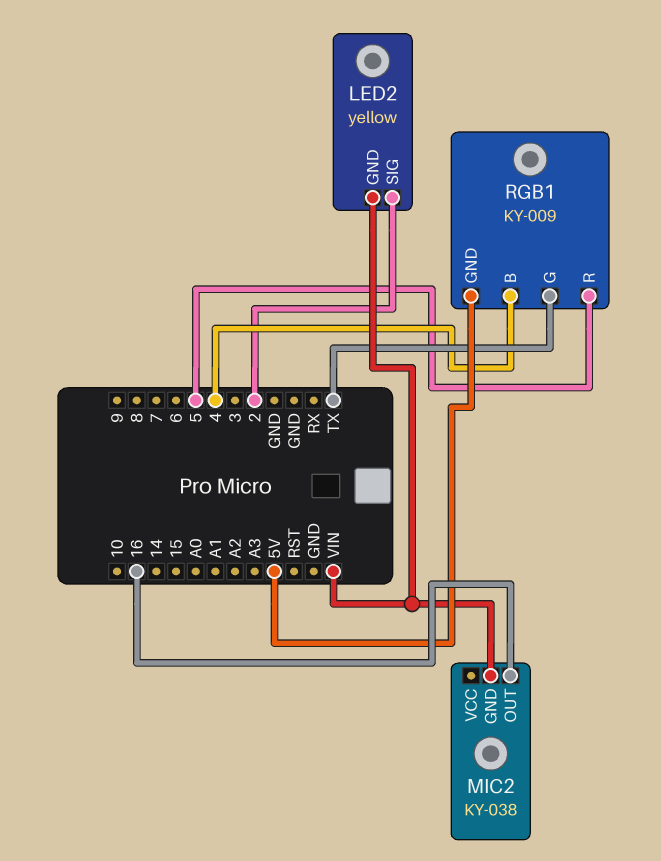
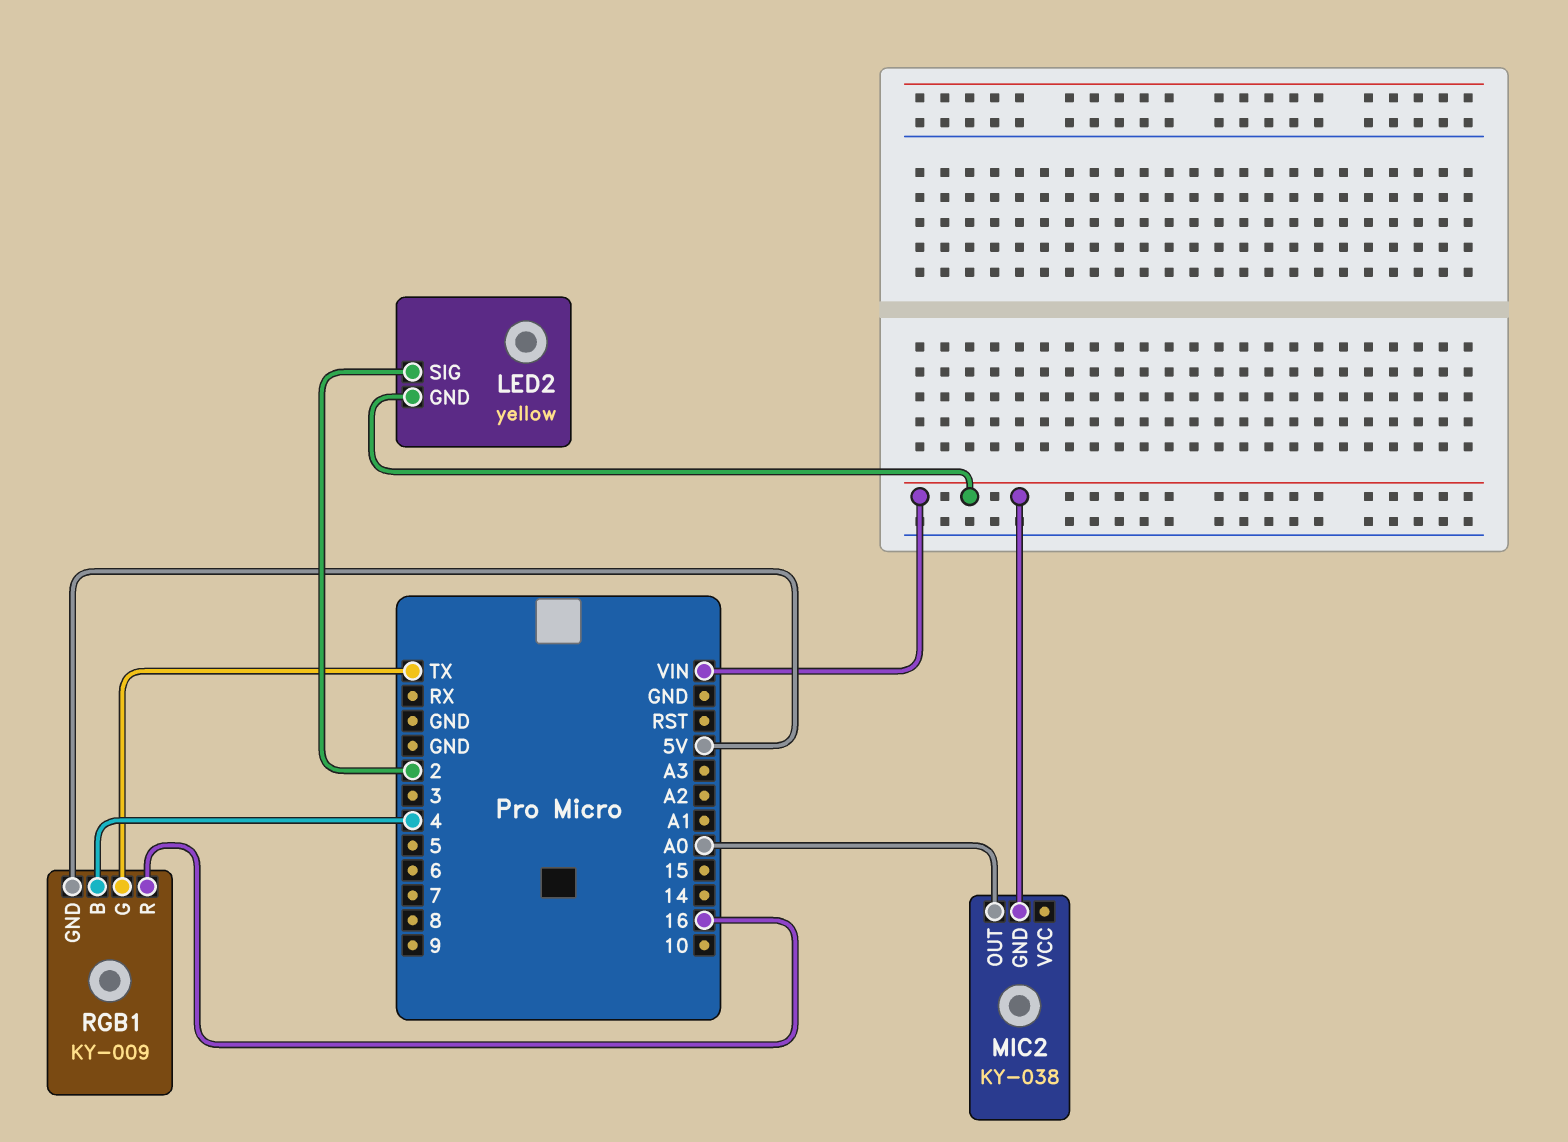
MIC2 pin OUT: 16 -> A0
RGB1 pin R: 5 -> 16

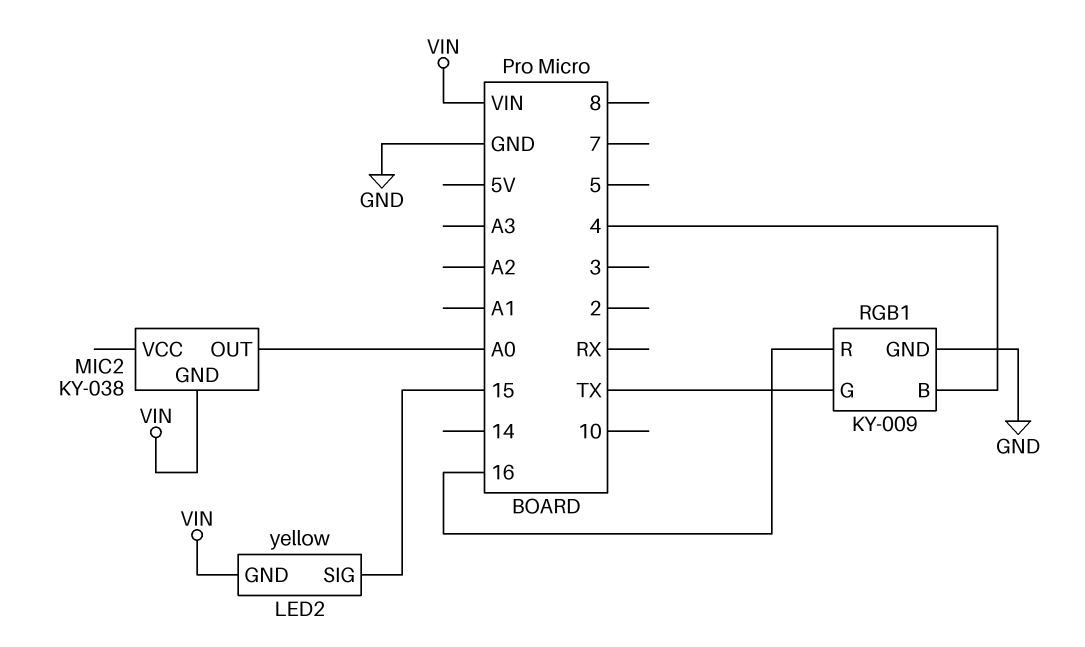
LED2 pin SIG: 2 -> 15
RGB1 pin GND: 5V -> GND

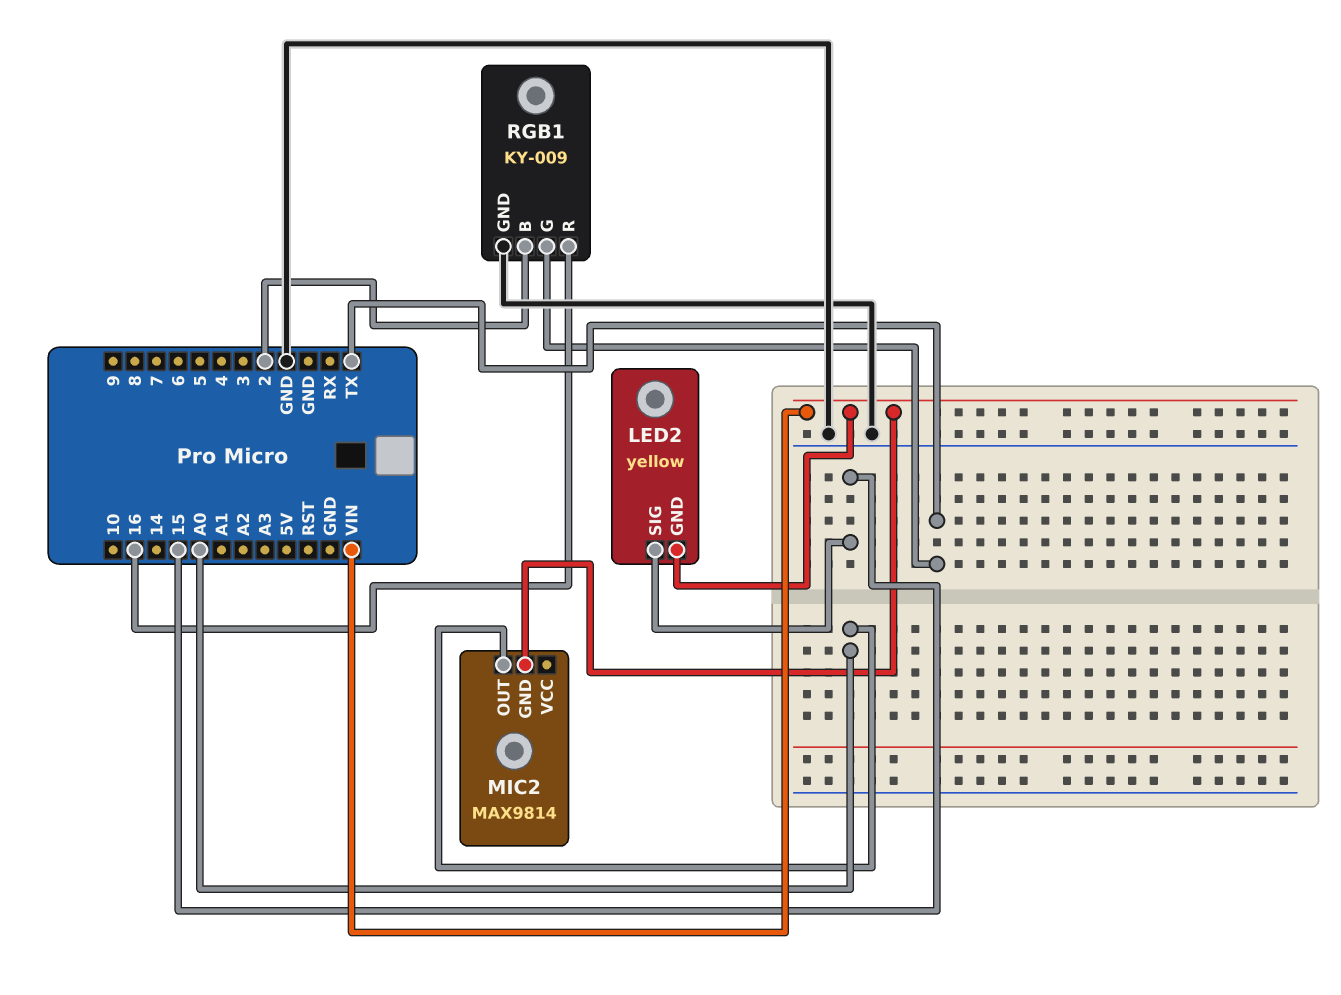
MIC2: KY-038 -> MAX9814
RGB1 pin B: 4 -> 2

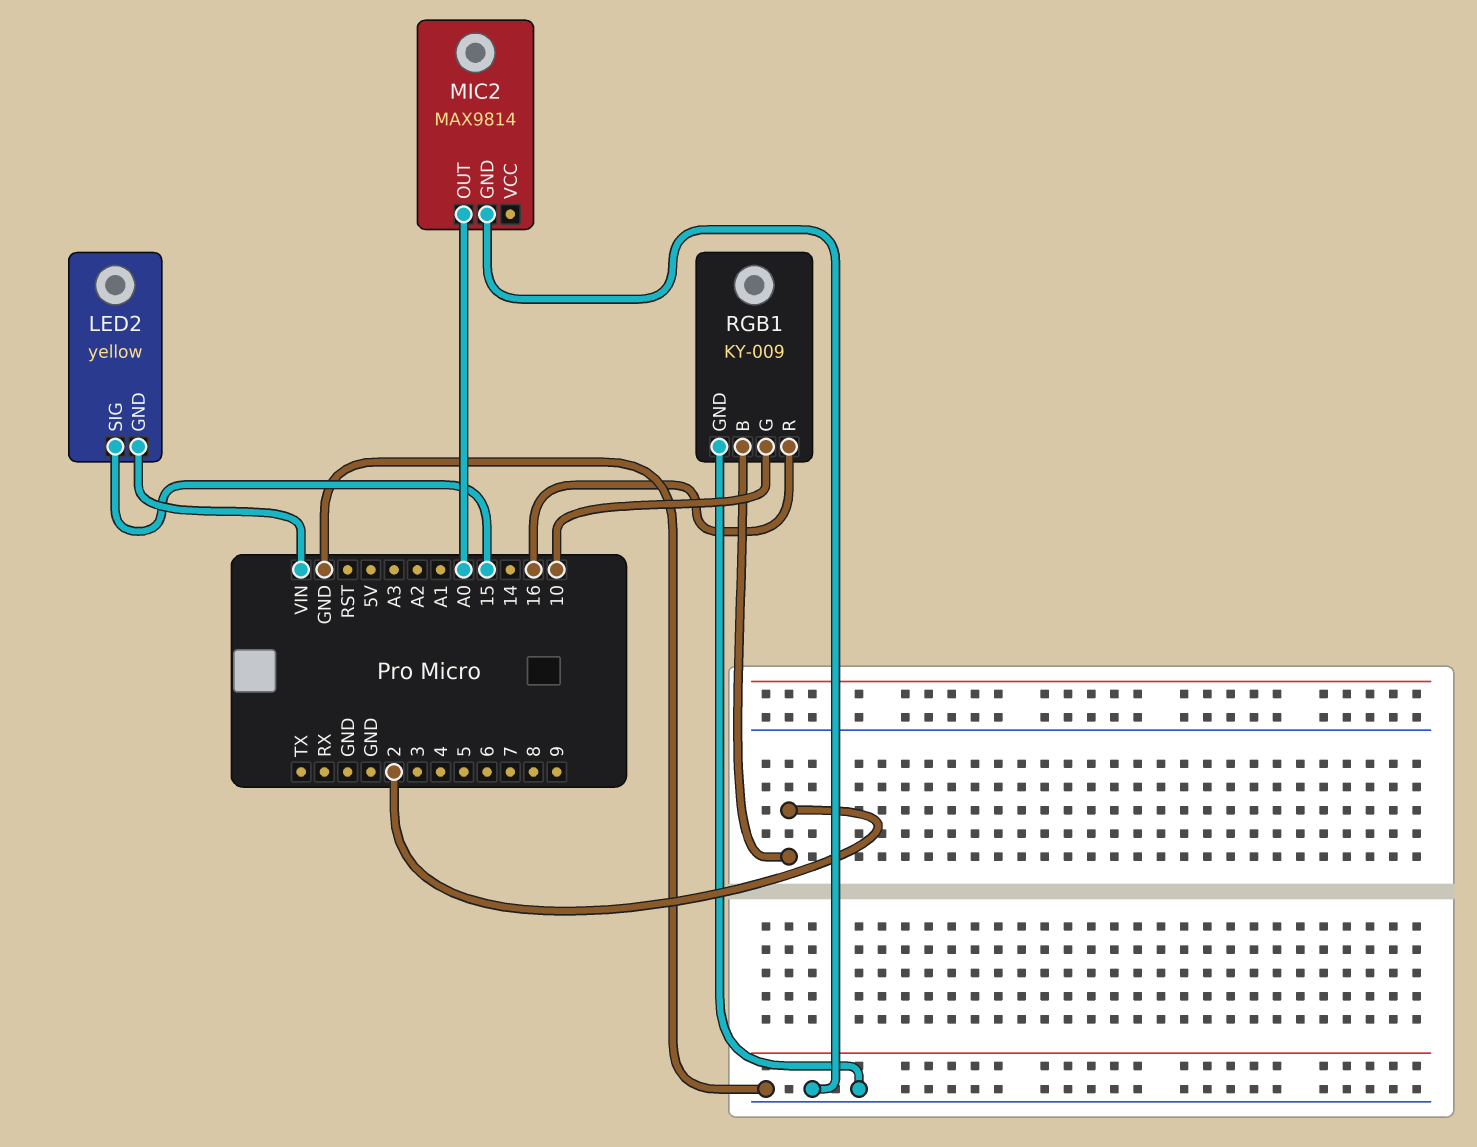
MIC2 pin GND: VIN -> GND
RGB1 pin G: TX -> 10

